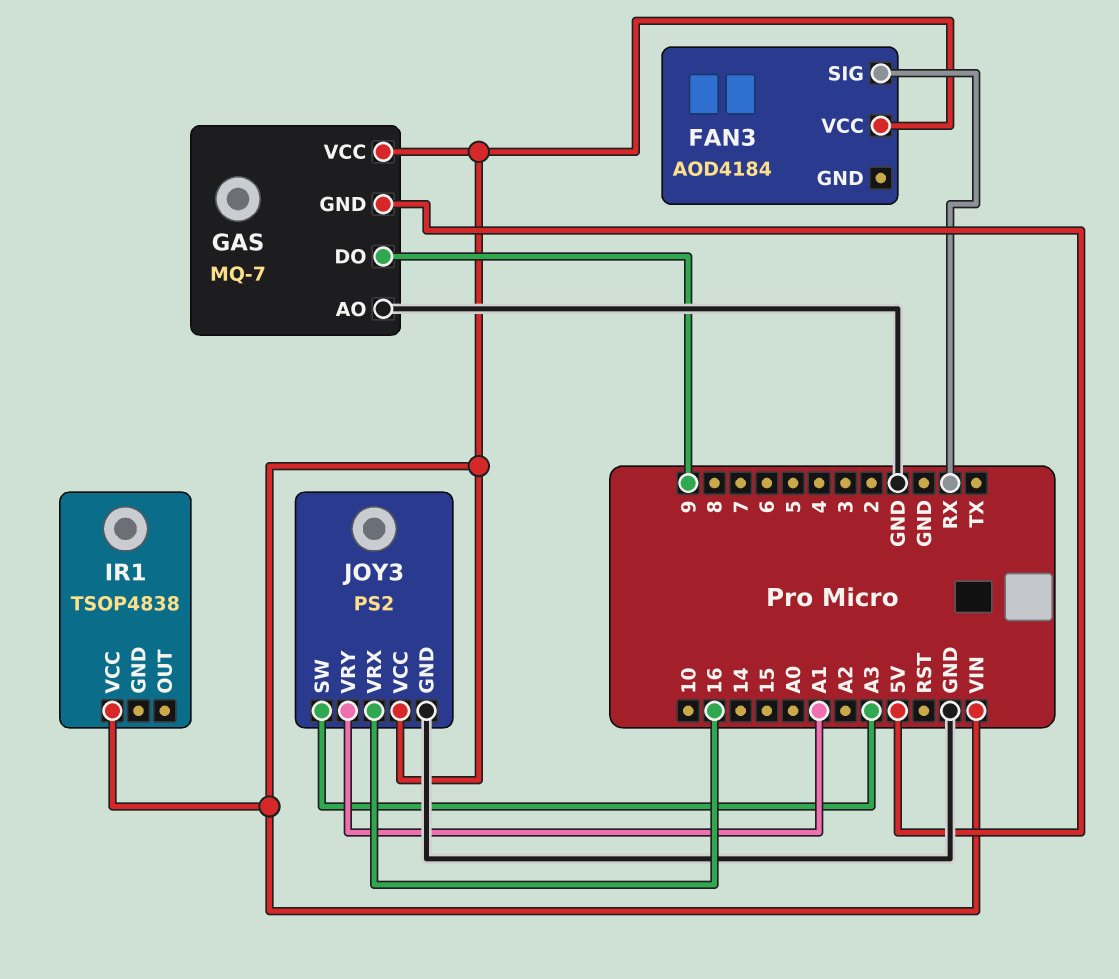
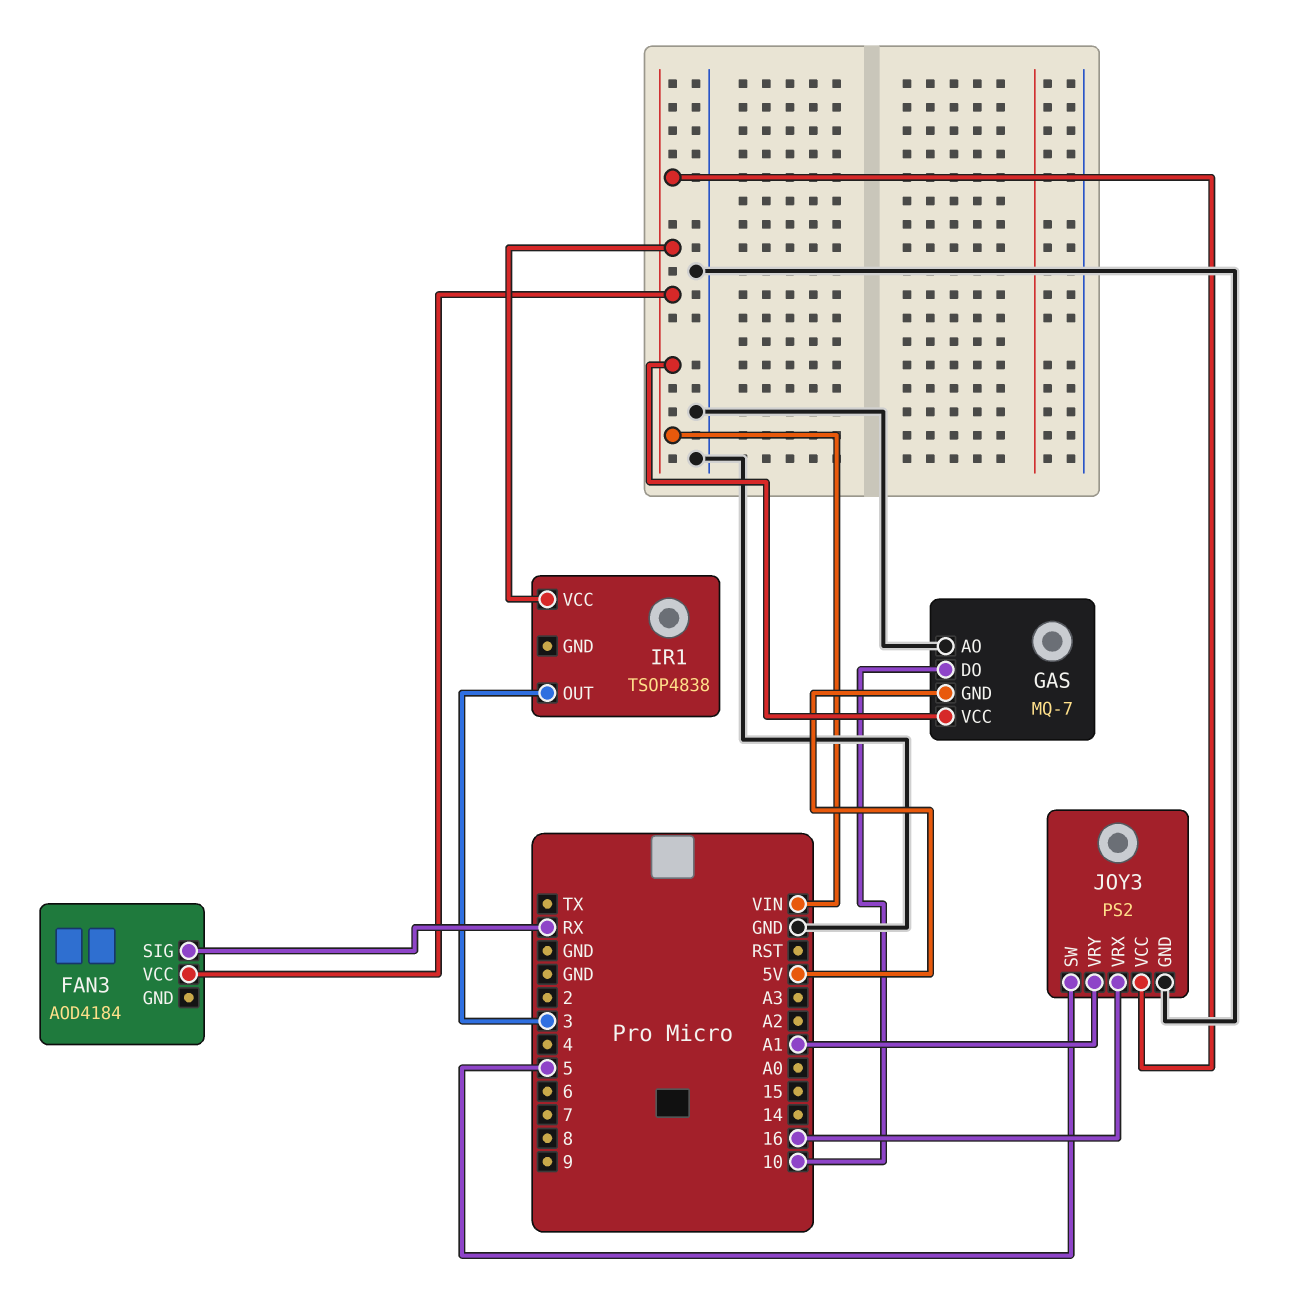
GAS pin DO: 9 -> 10
IR1 pin OUT: none -> 3
JOY3 pin SW: A3 -> 5

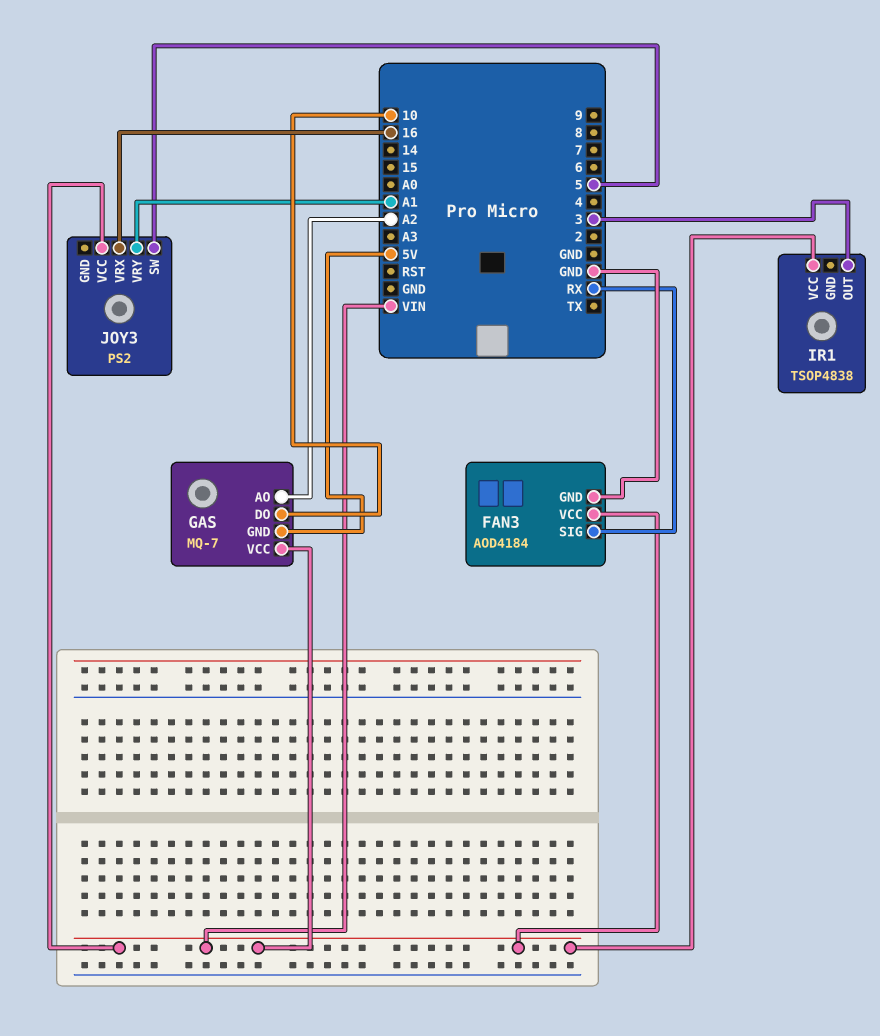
FAN3 pin GND: none -> GND
GAS pin AO: GND -> A2
JOY3 pin GND: GND -> none

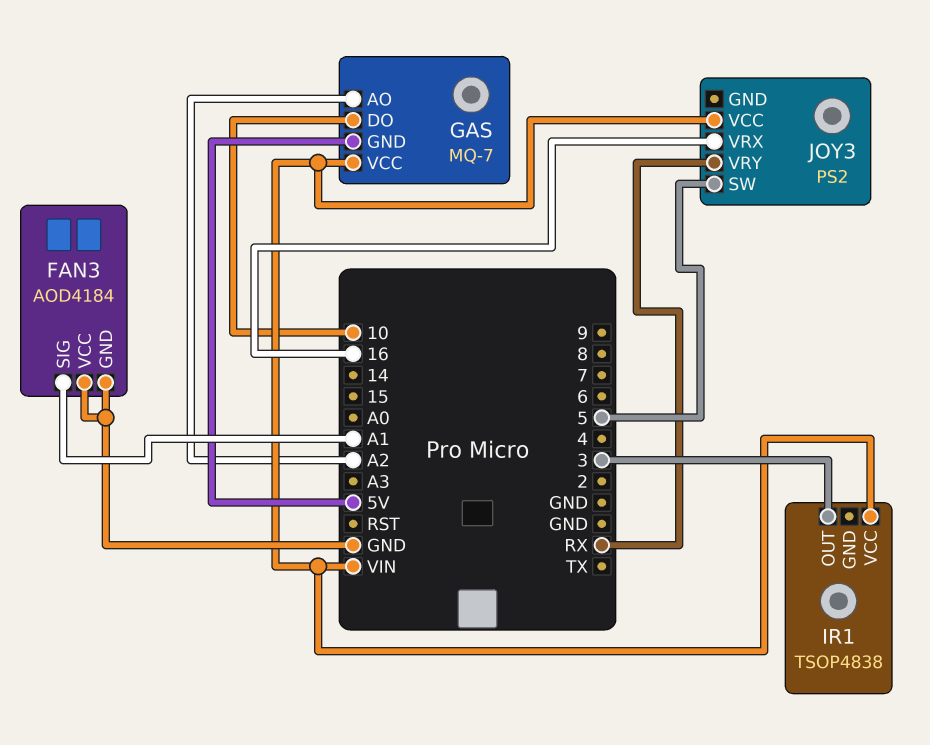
FAN3 pin SIG: RX -> A1
FAN3 pin VCC: VIN -> GND
JOY3 pin VRY: A1 -> RX

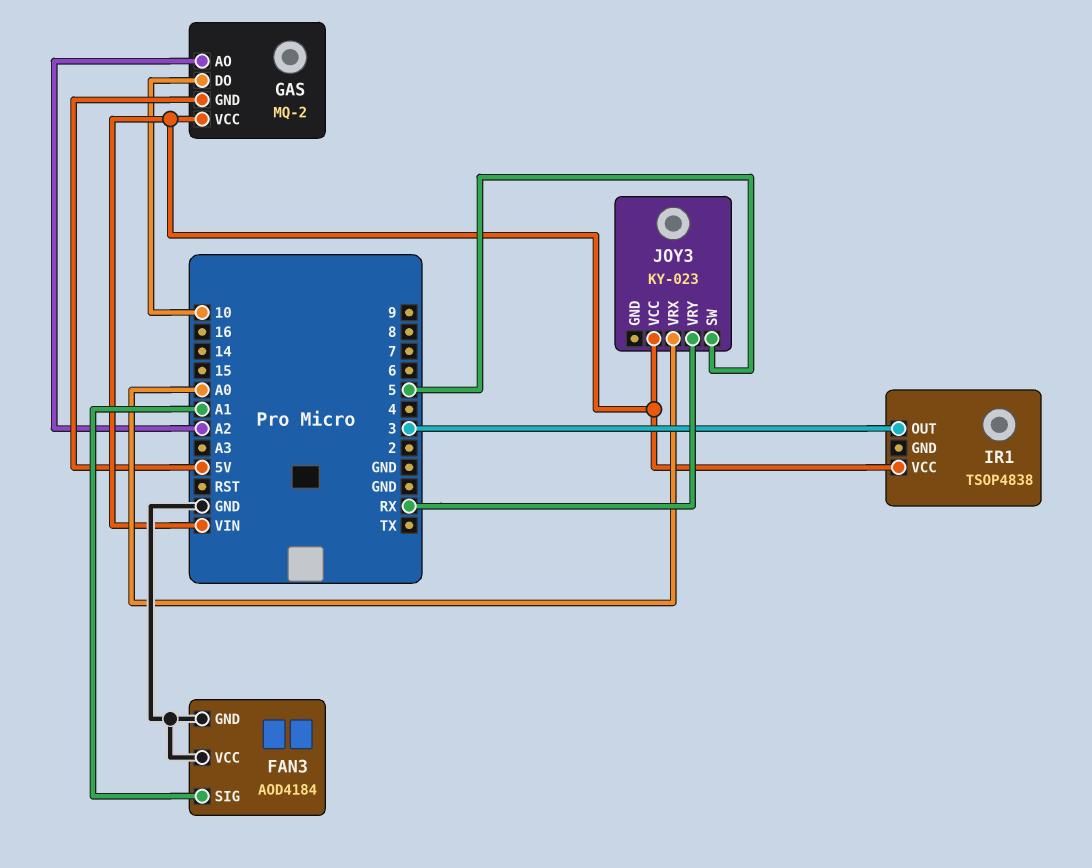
GAS: MQ-7 -> MQ-2
JOY3: PS2 -> KY-023
JOY3 pin VRX: 16 -> A0

